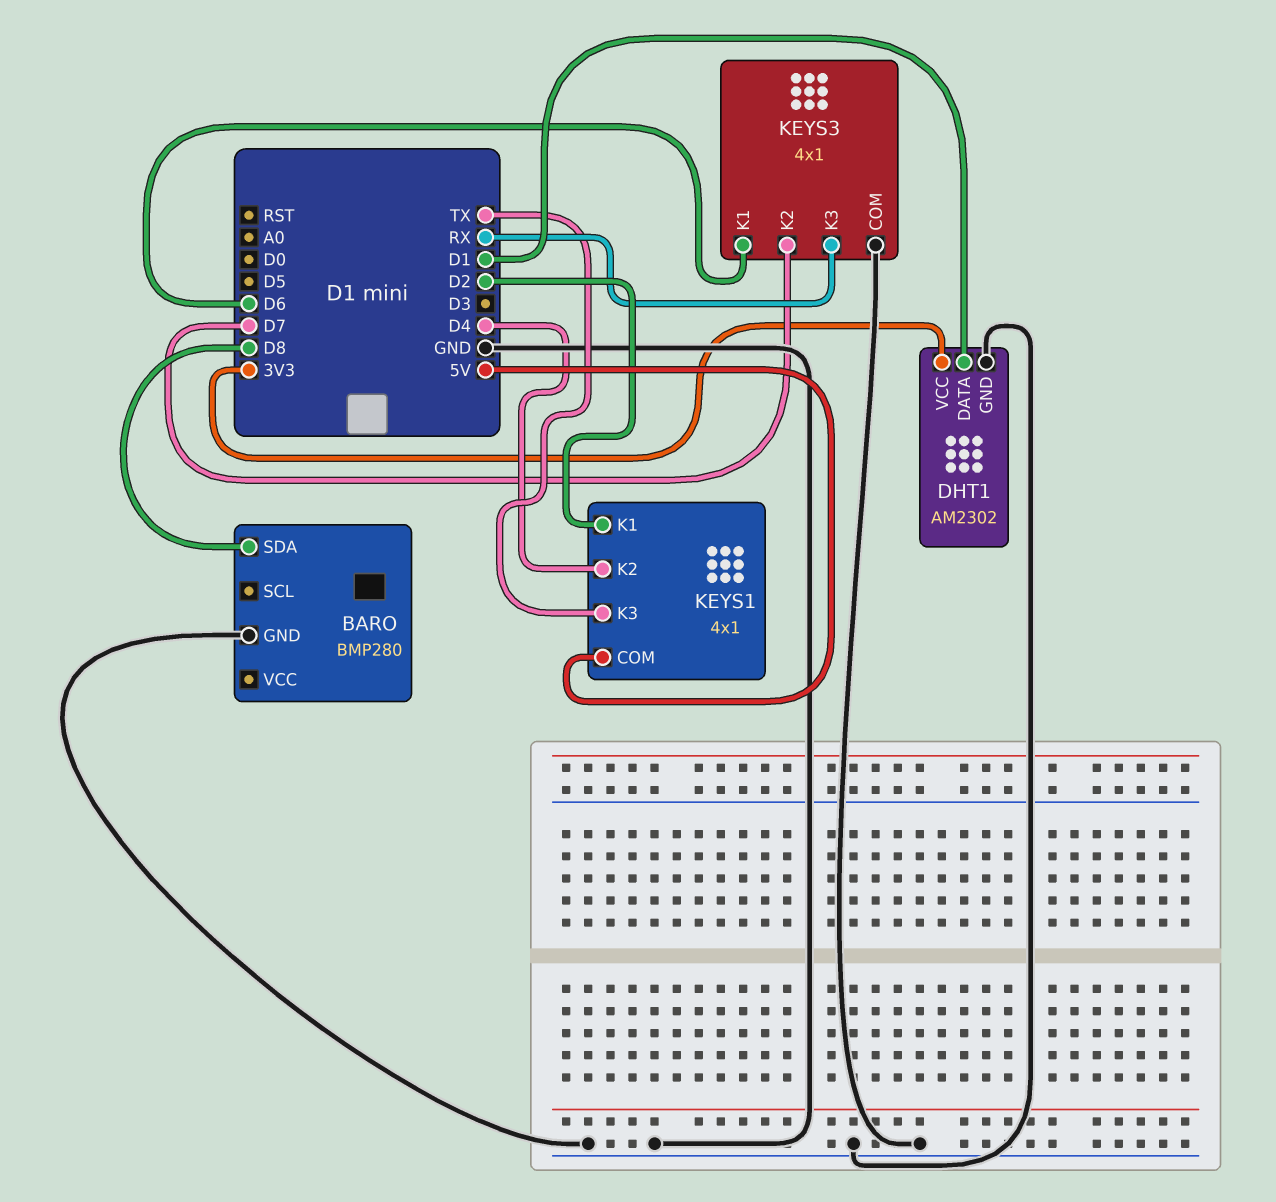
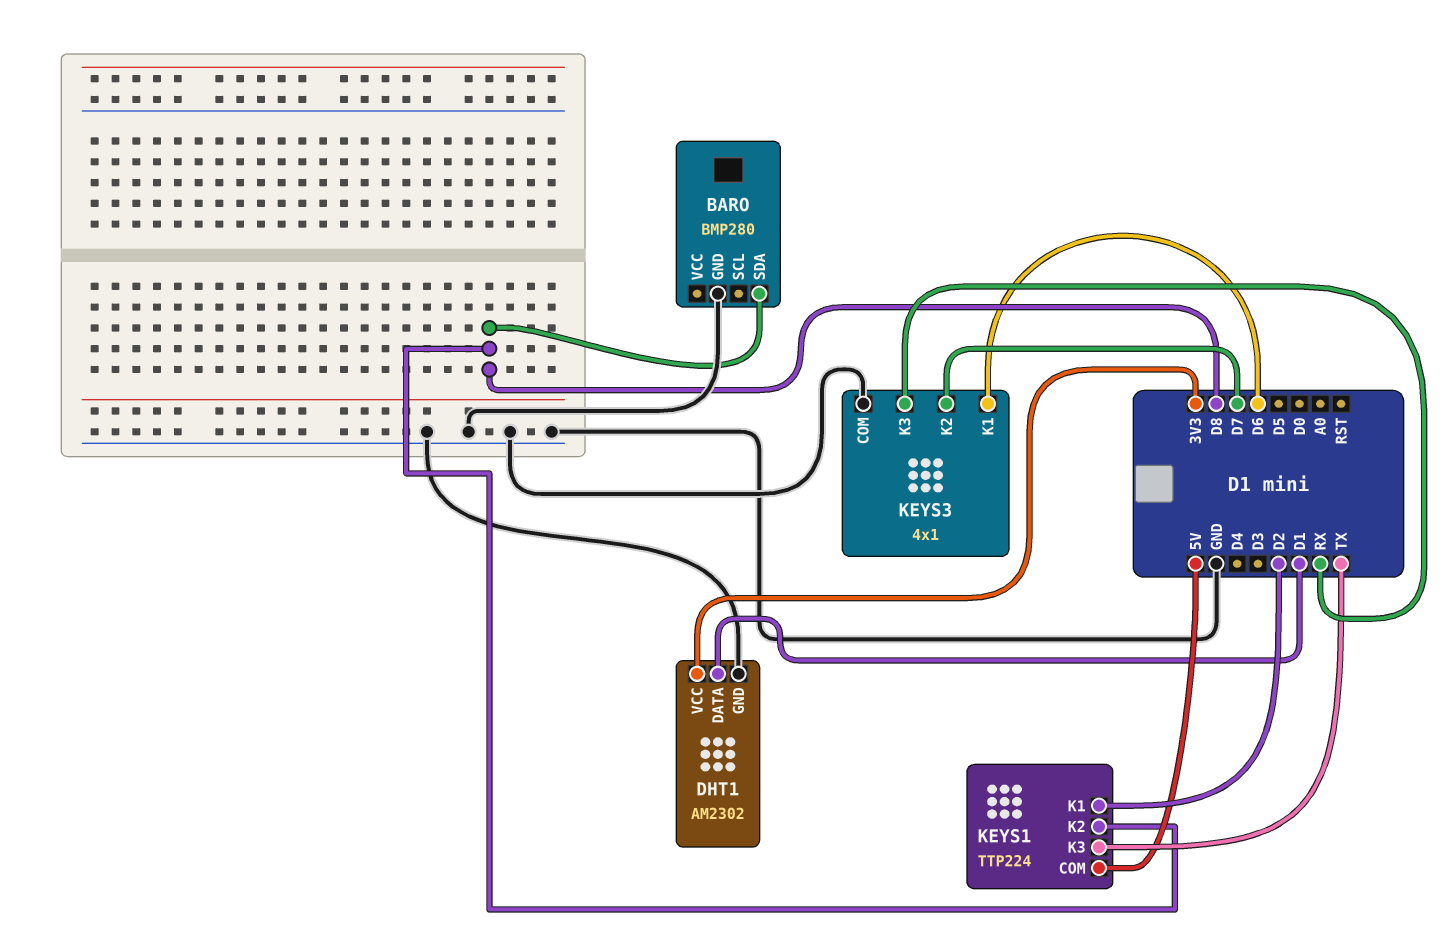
KEYS1: 4x1 -> TTP224
KEYS1 pin K2: D4 -> D8

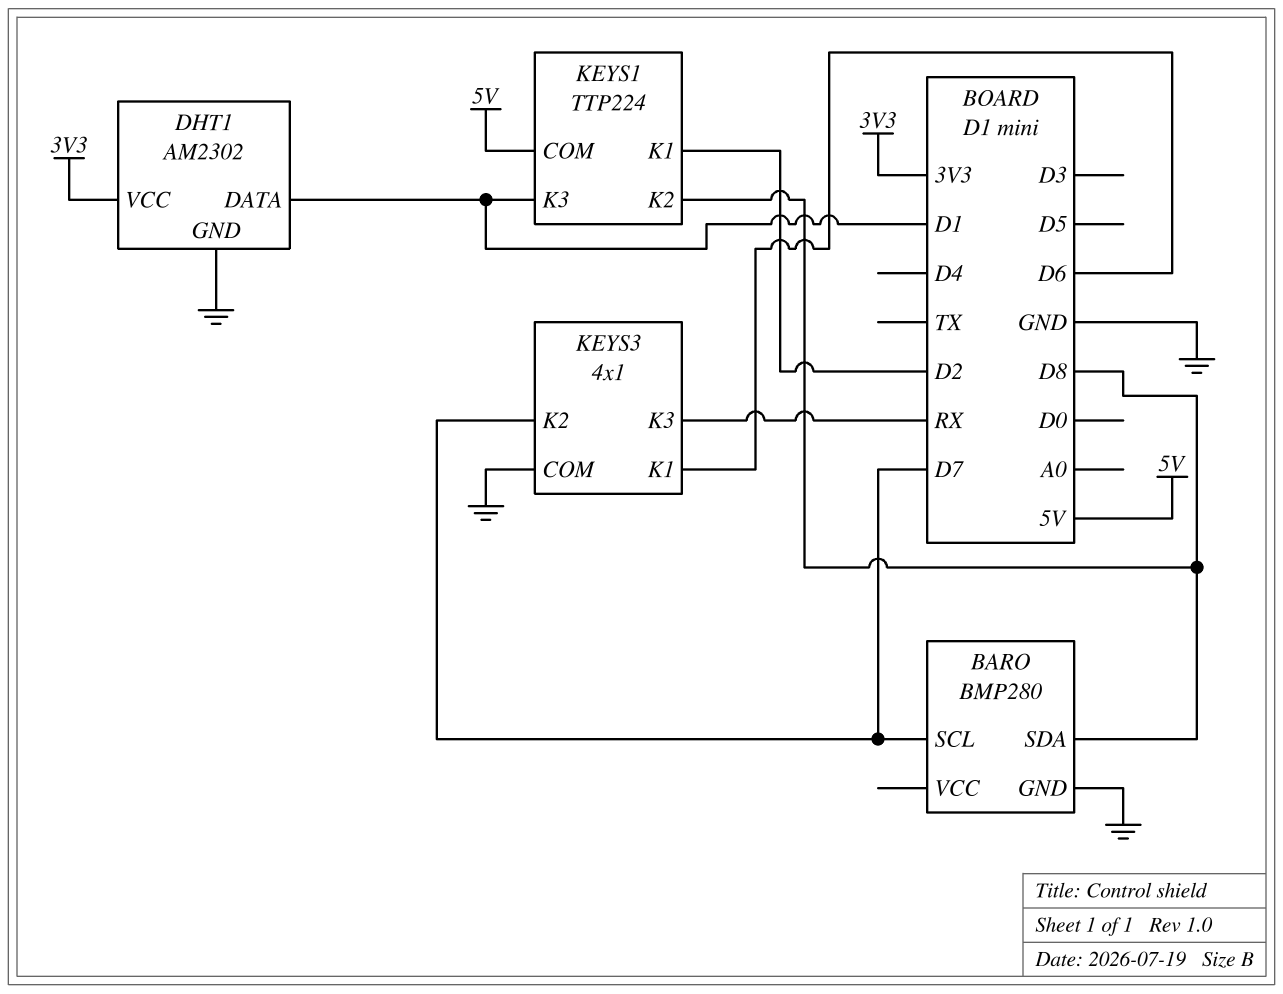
BARO pin SCL: none -> D7
KEYS1 pin K3: TX -> D1

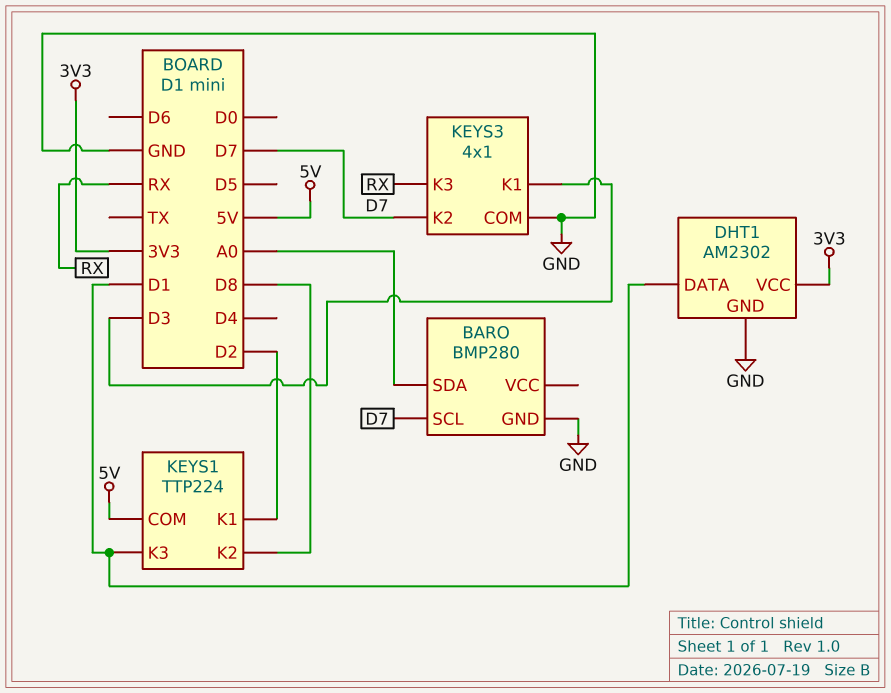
BARO pin SDA: D8 -> A0
KEYS3 pin K1: D6 -> D3

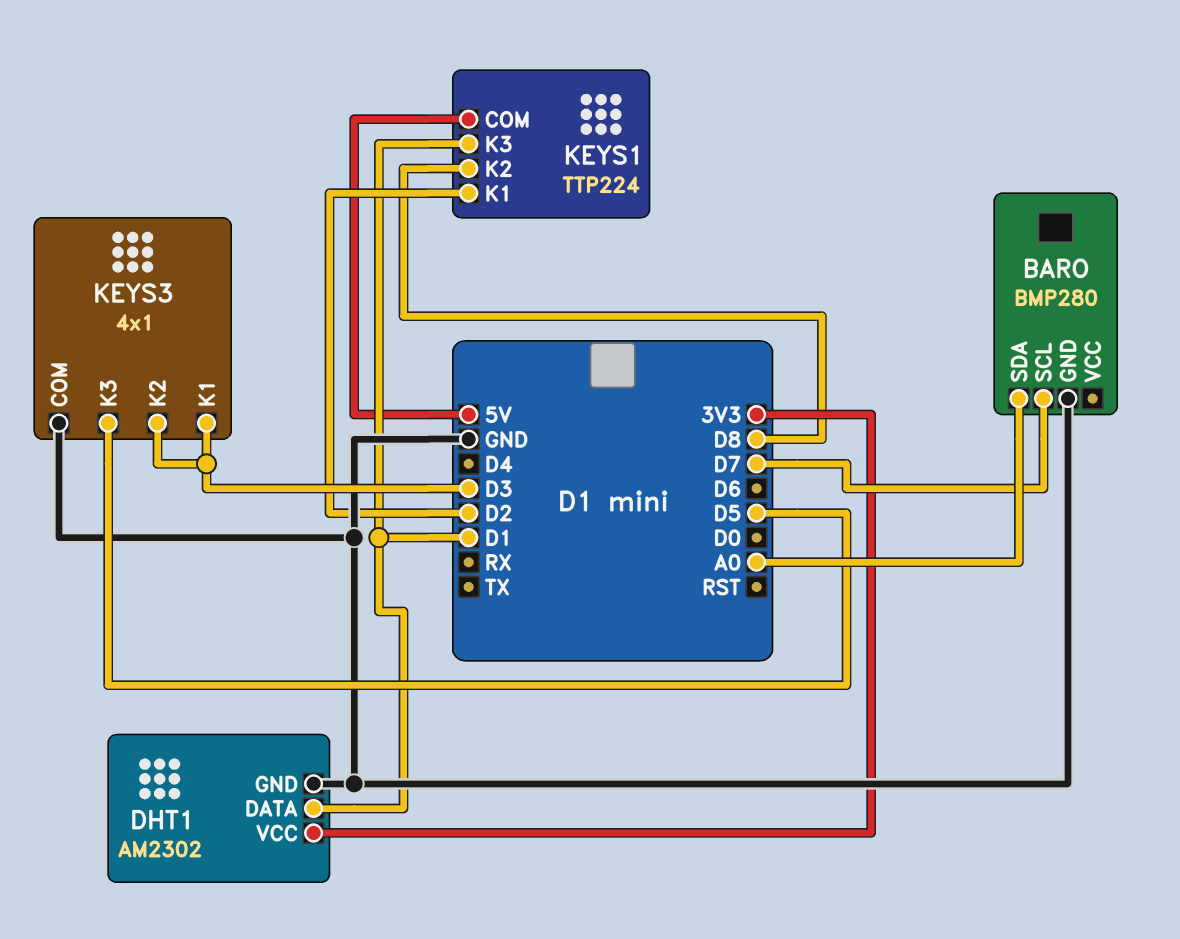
KEYS3 pin K2: D7 -> D3
KEYS3 pin K3: RX -> D5

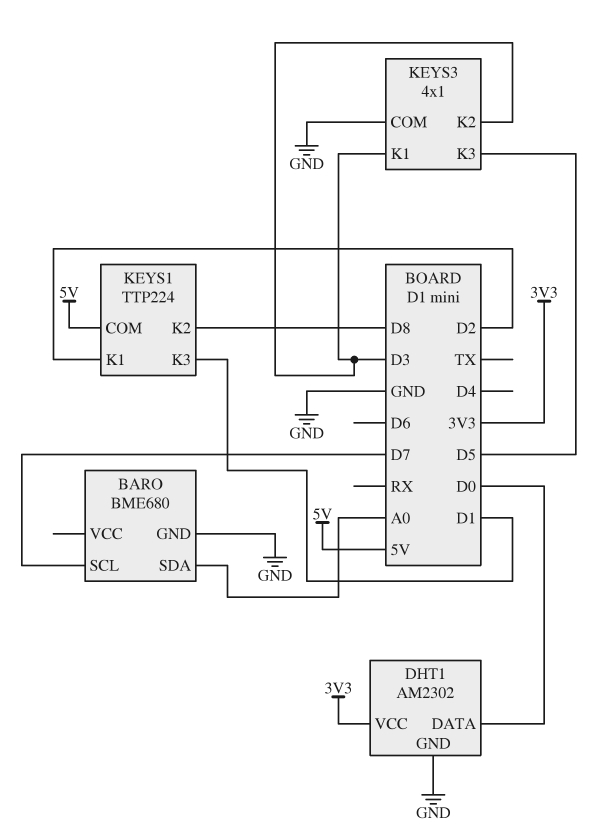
BARO: BMP280 -> BME680
DHT1 pin DATA: D1 -> D0

